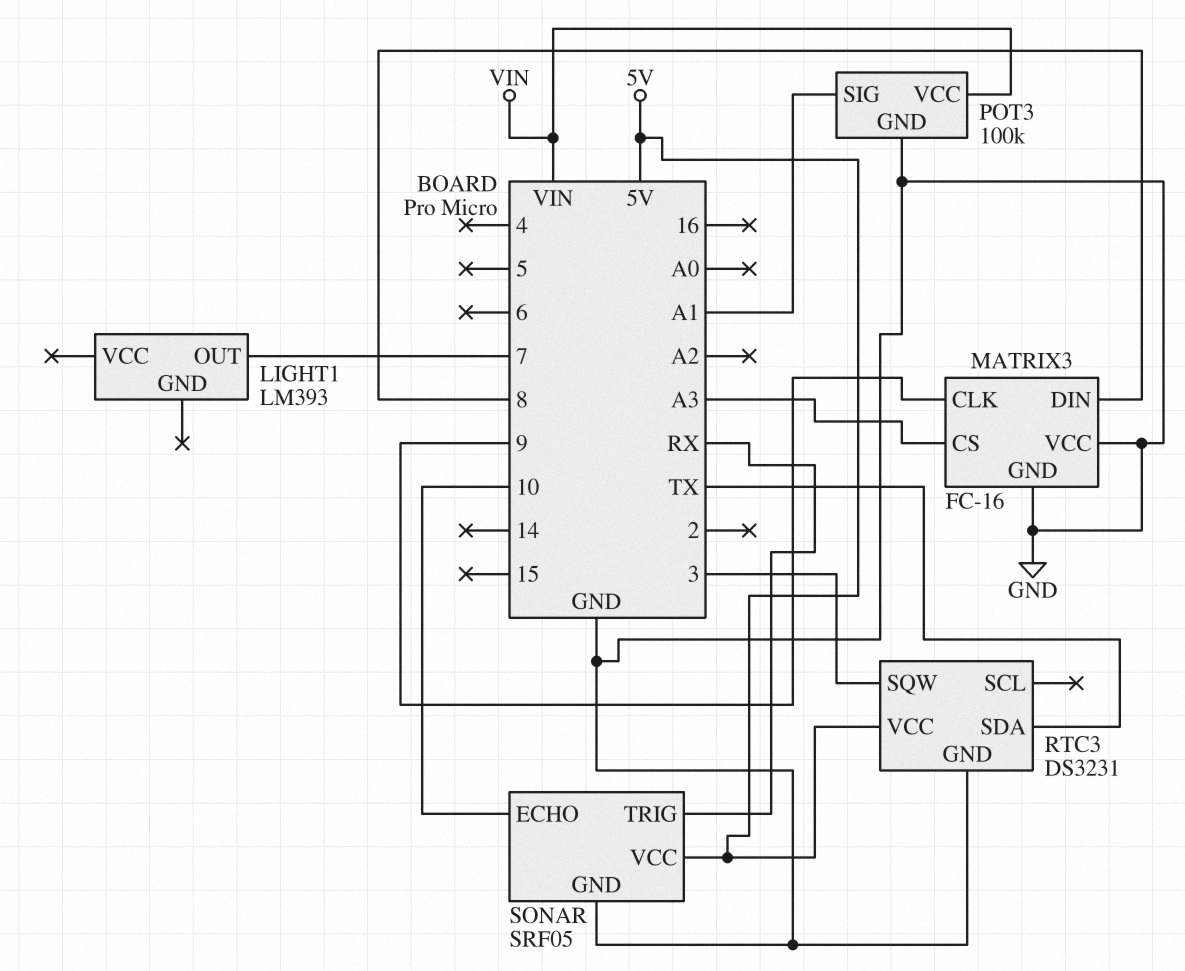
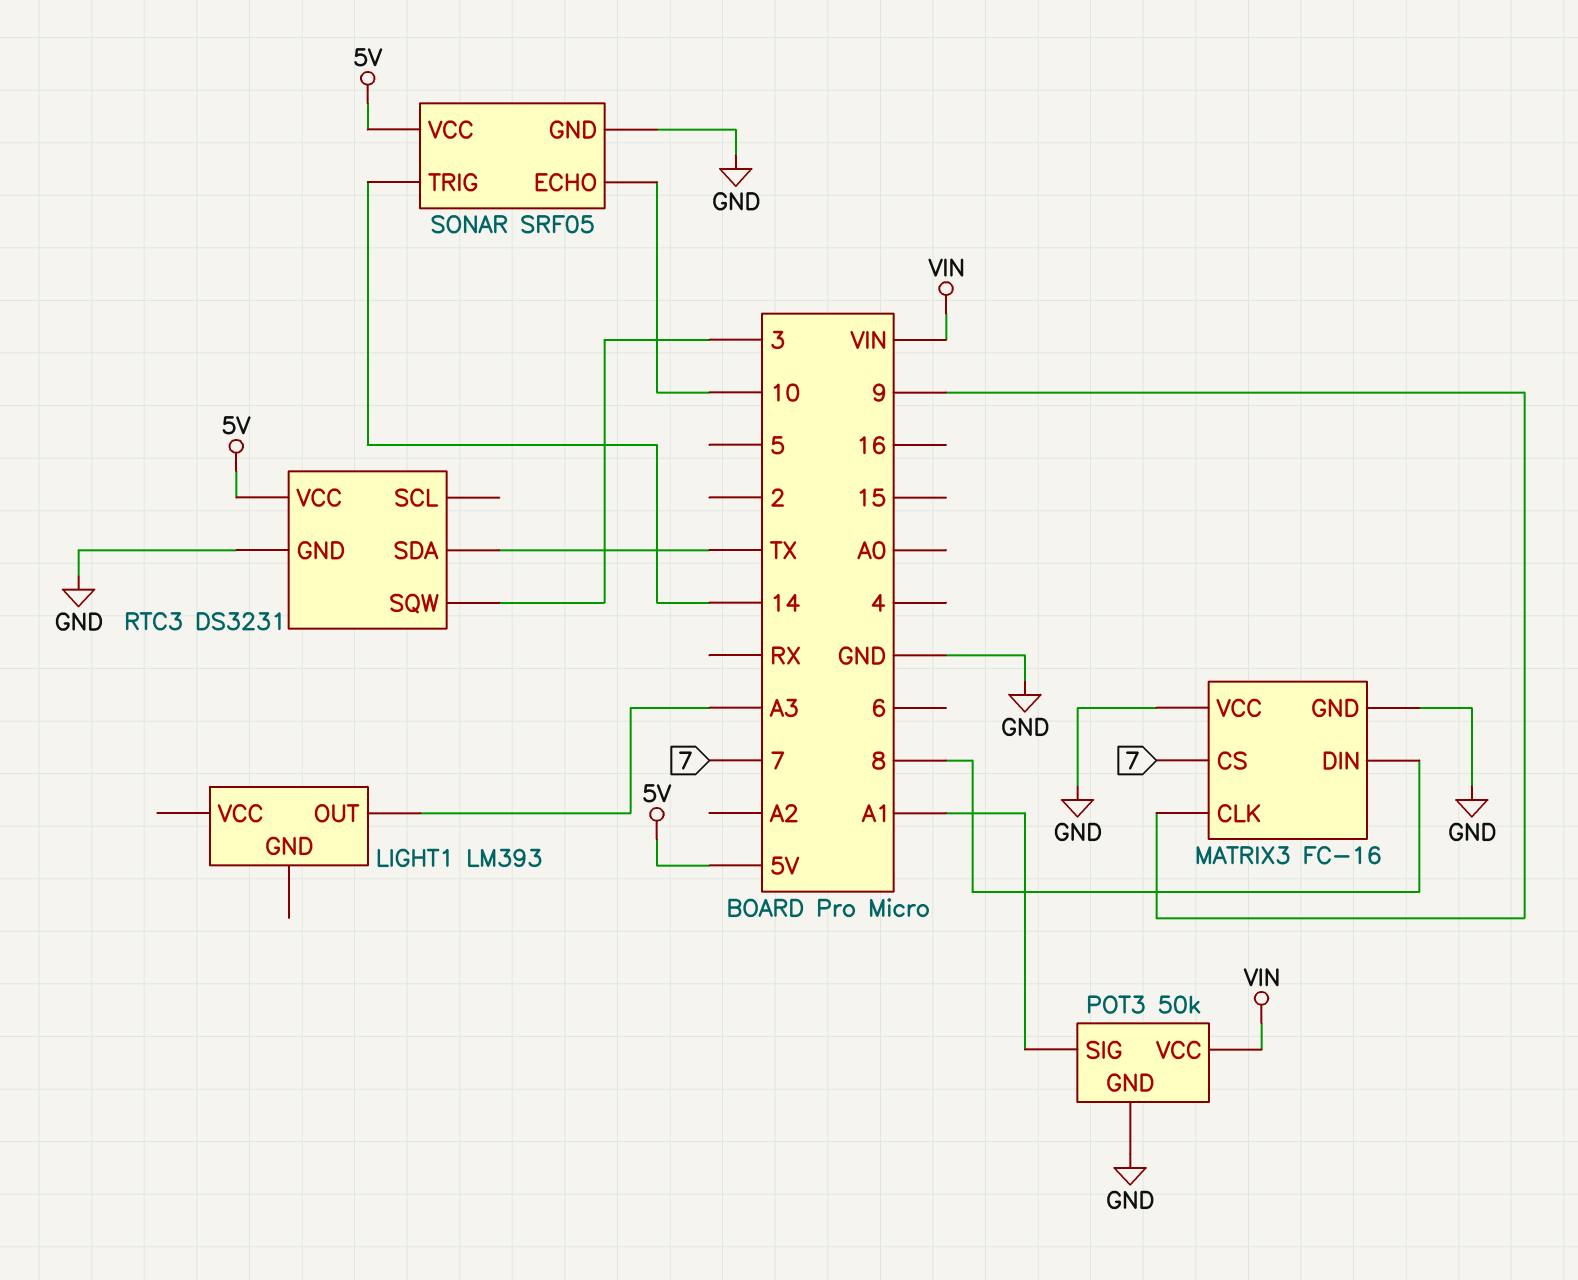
LIGHT1 pin OUT: 7 -> A3
MATRIX3 pin CS: A3 -> 7
POT3: 100k -> 50k
SONAR pin TRIG: RX -> 14

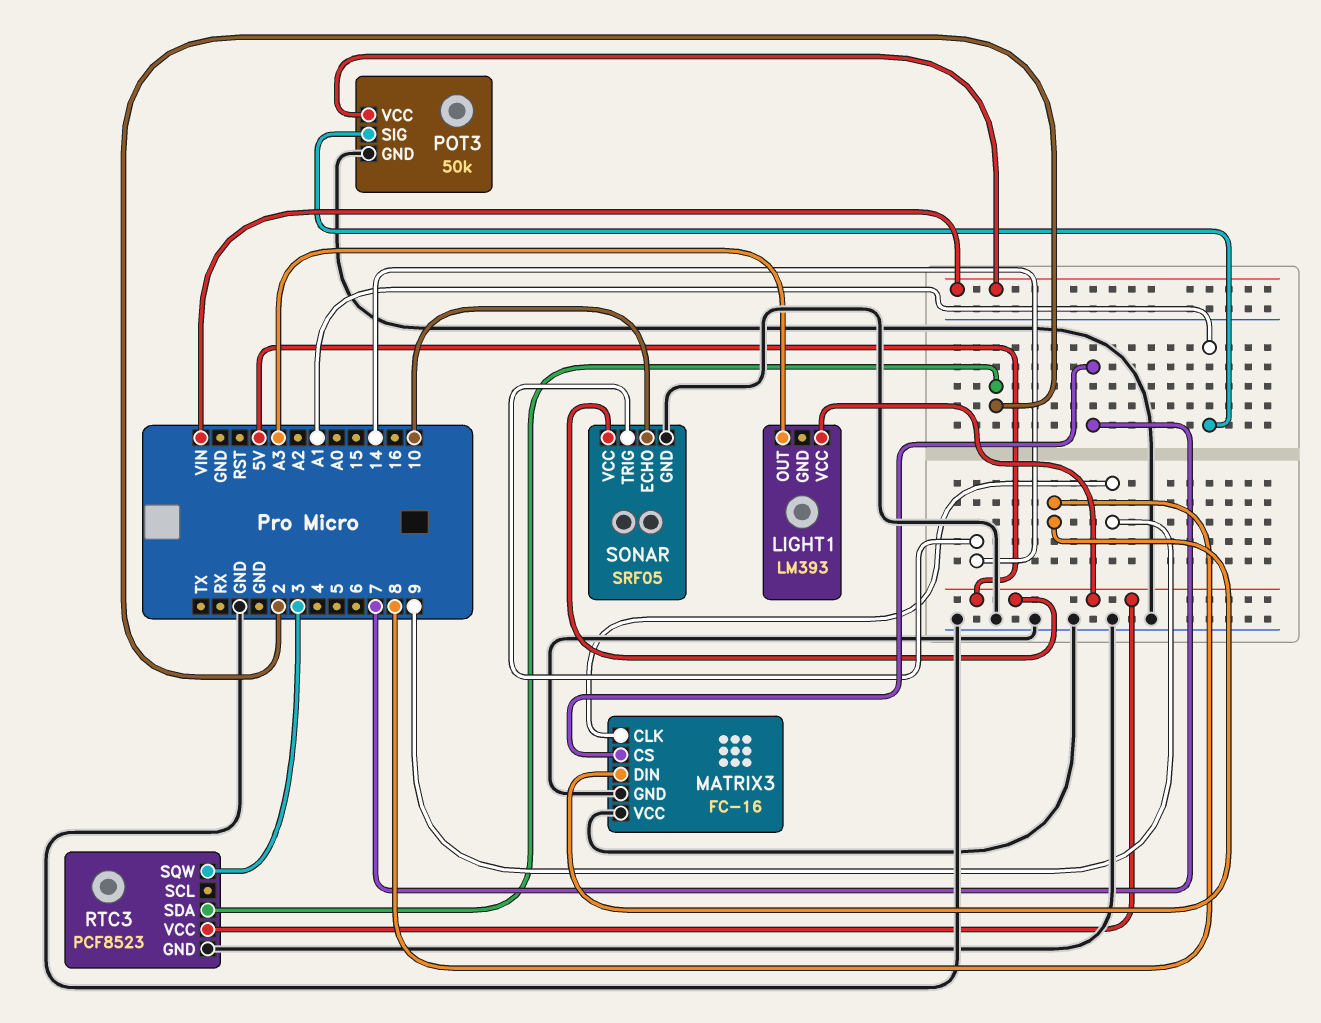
LIGHT1 pin VCC: none -> 5V
RTC3: DS3231 -> PCF8523
RTC3 pin SDA: TX -> 2

